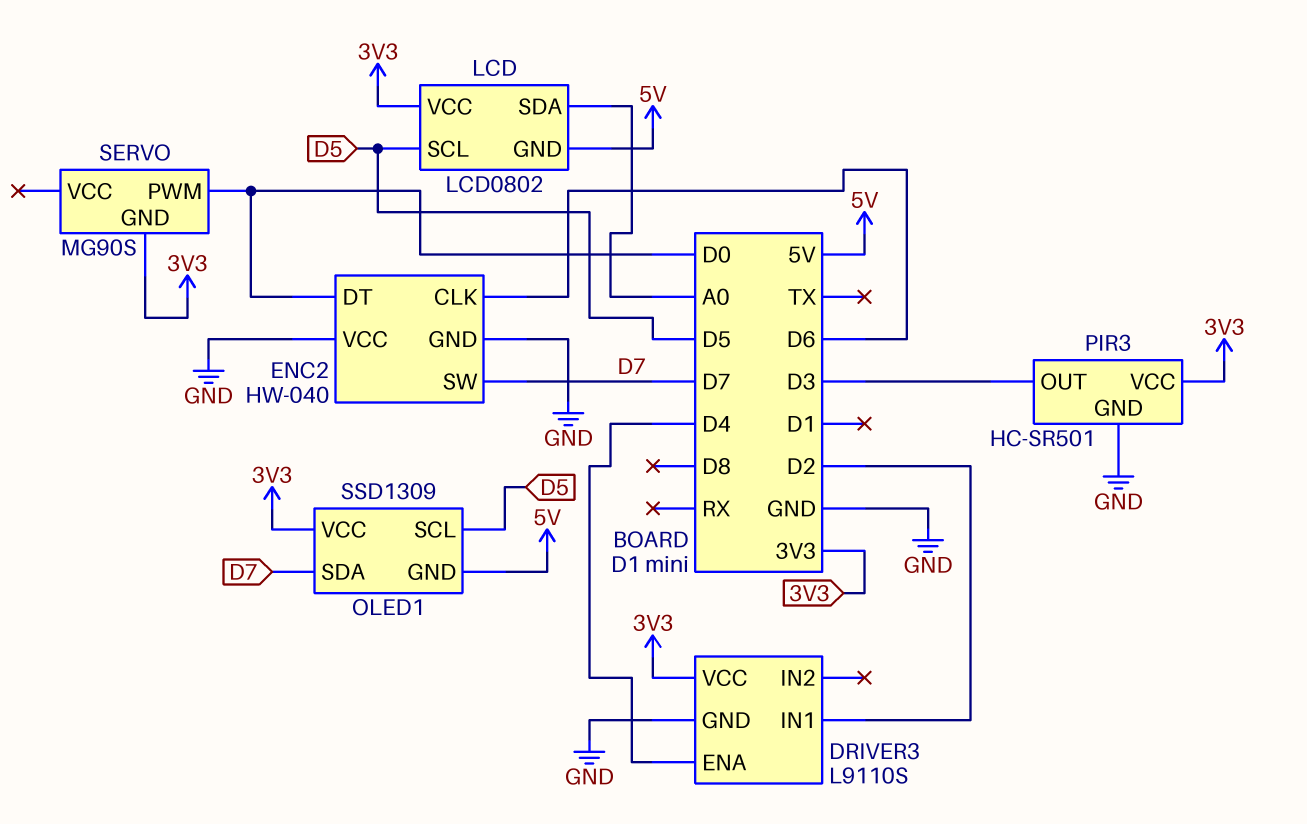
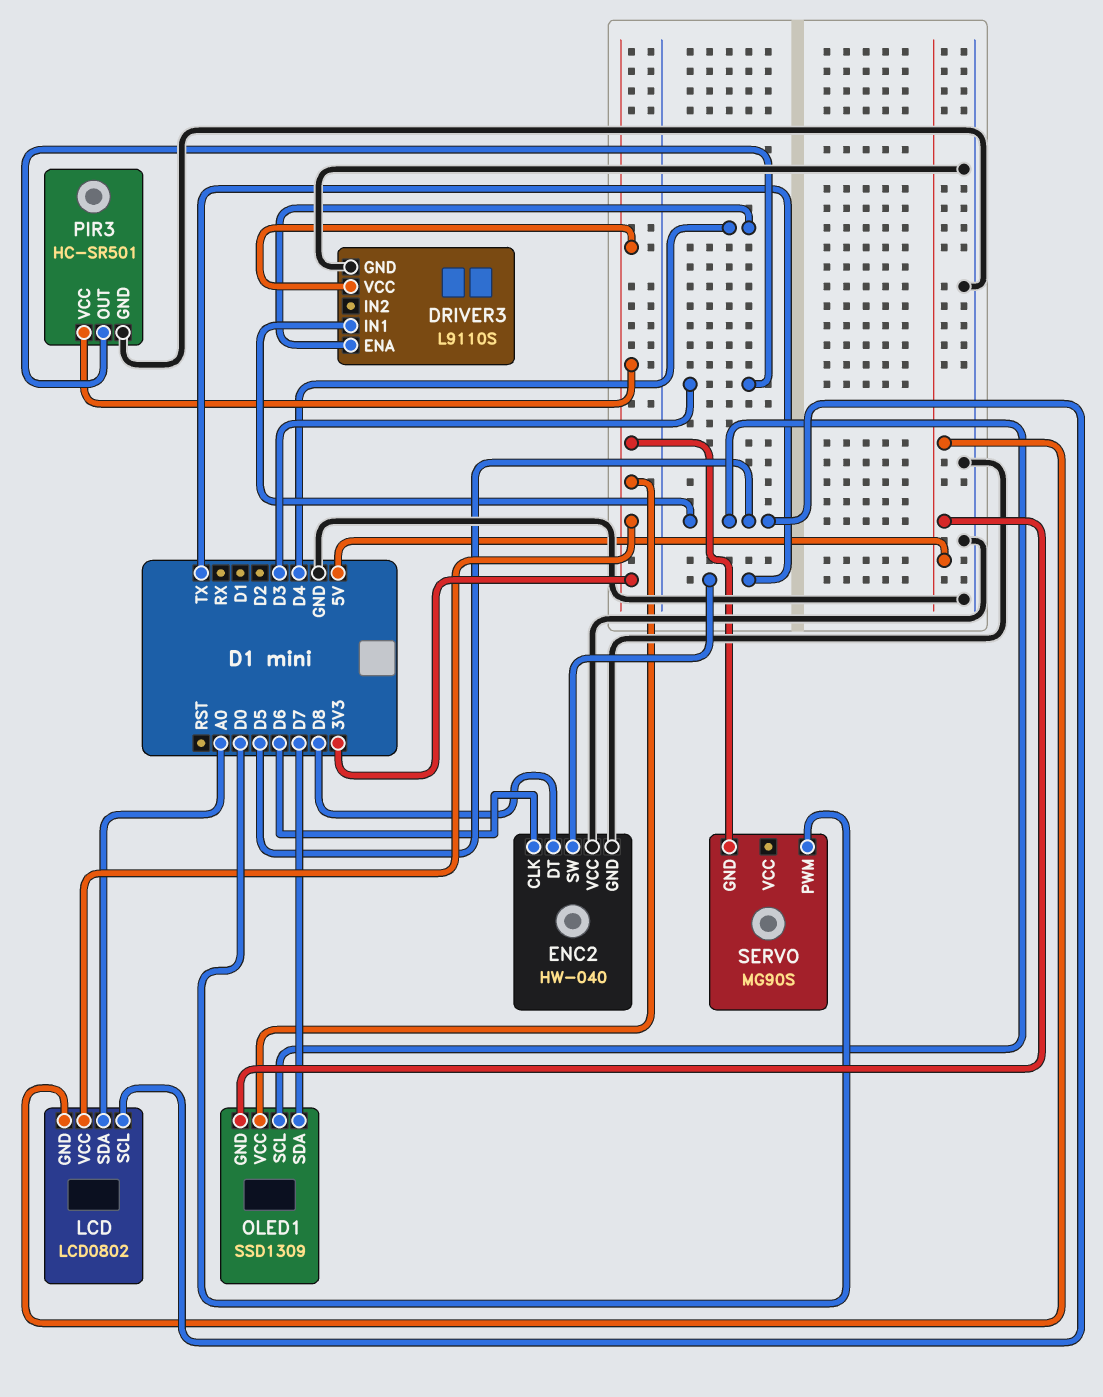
DRIVER3 pin IN1: D2 -> D5
ENC2 pin DT: D0 -> D8
ENC2 pin SW: D7 -> TX

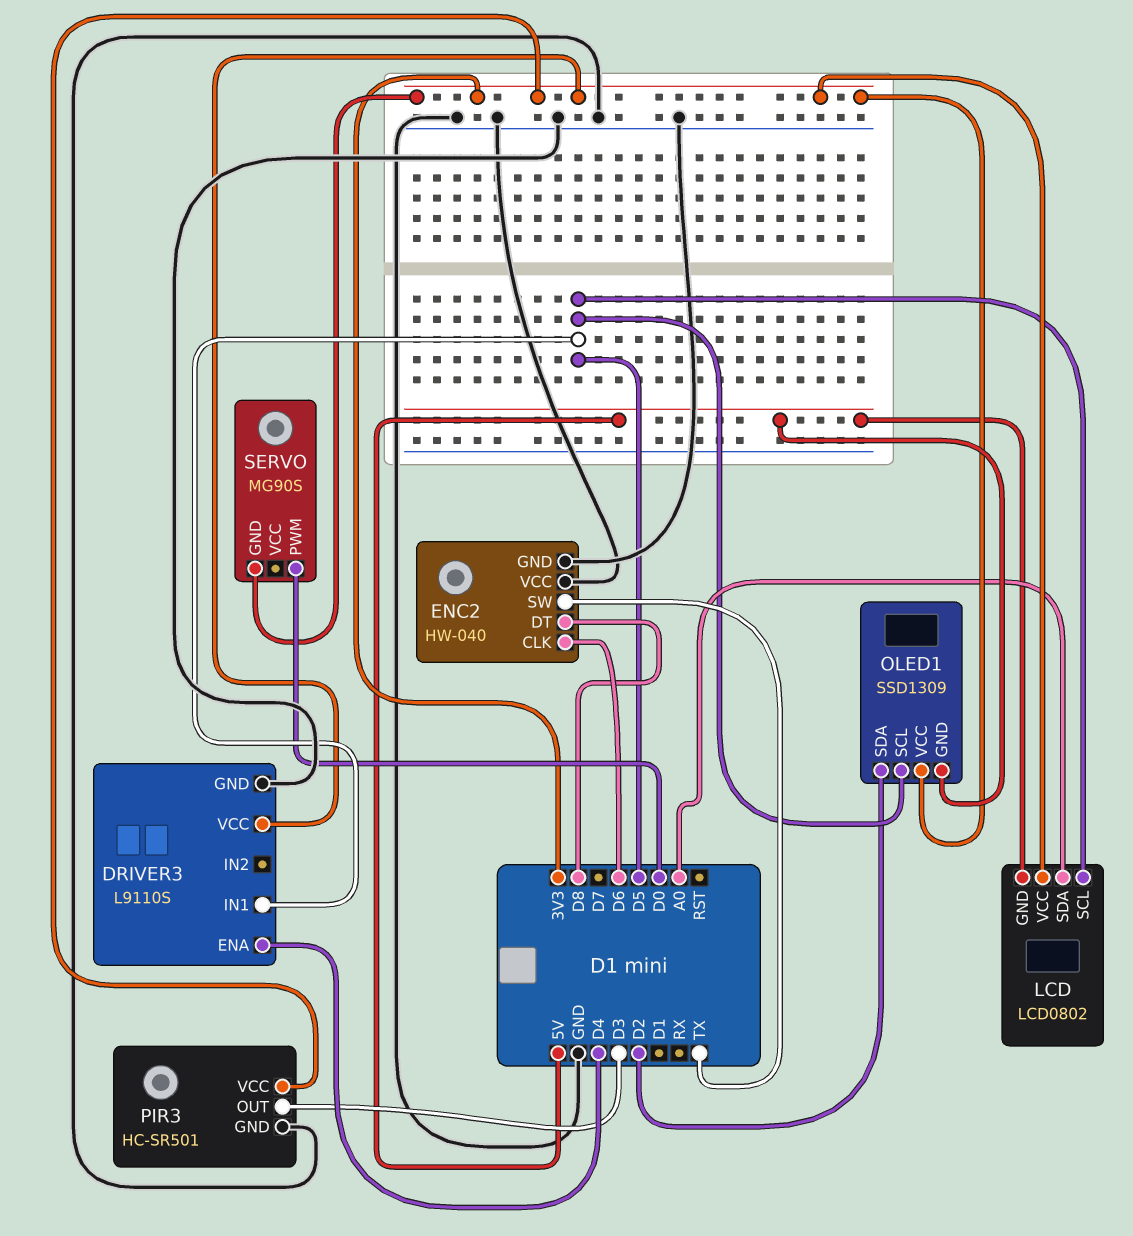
OLED1 pin SDA: D7 -> D2

